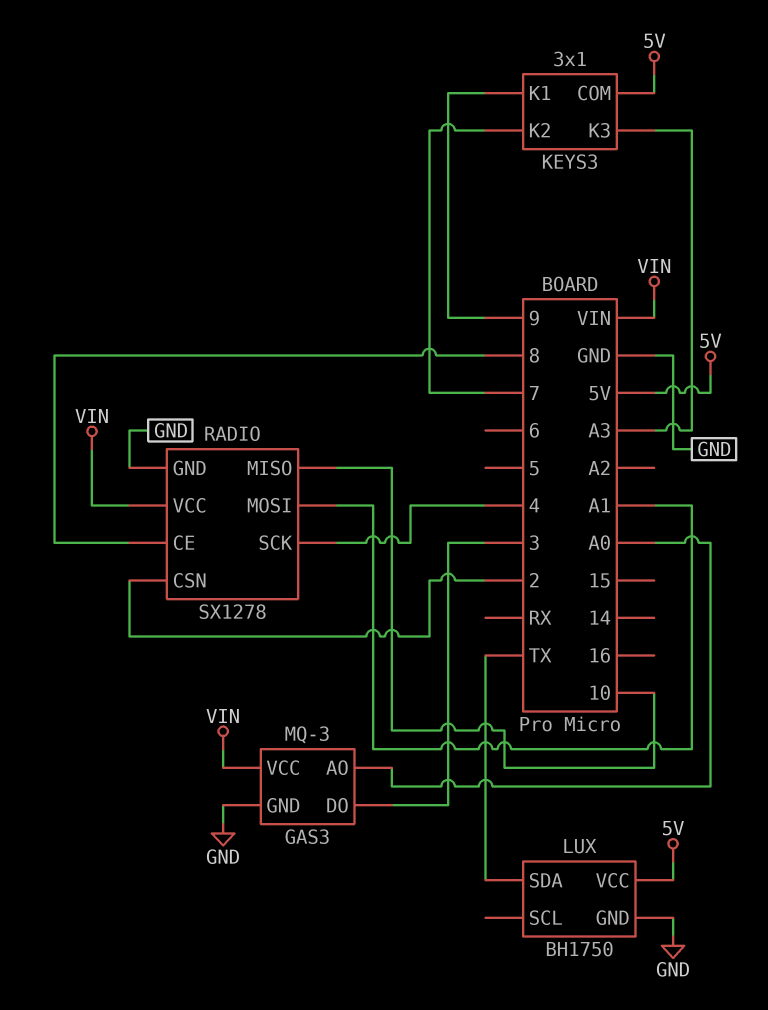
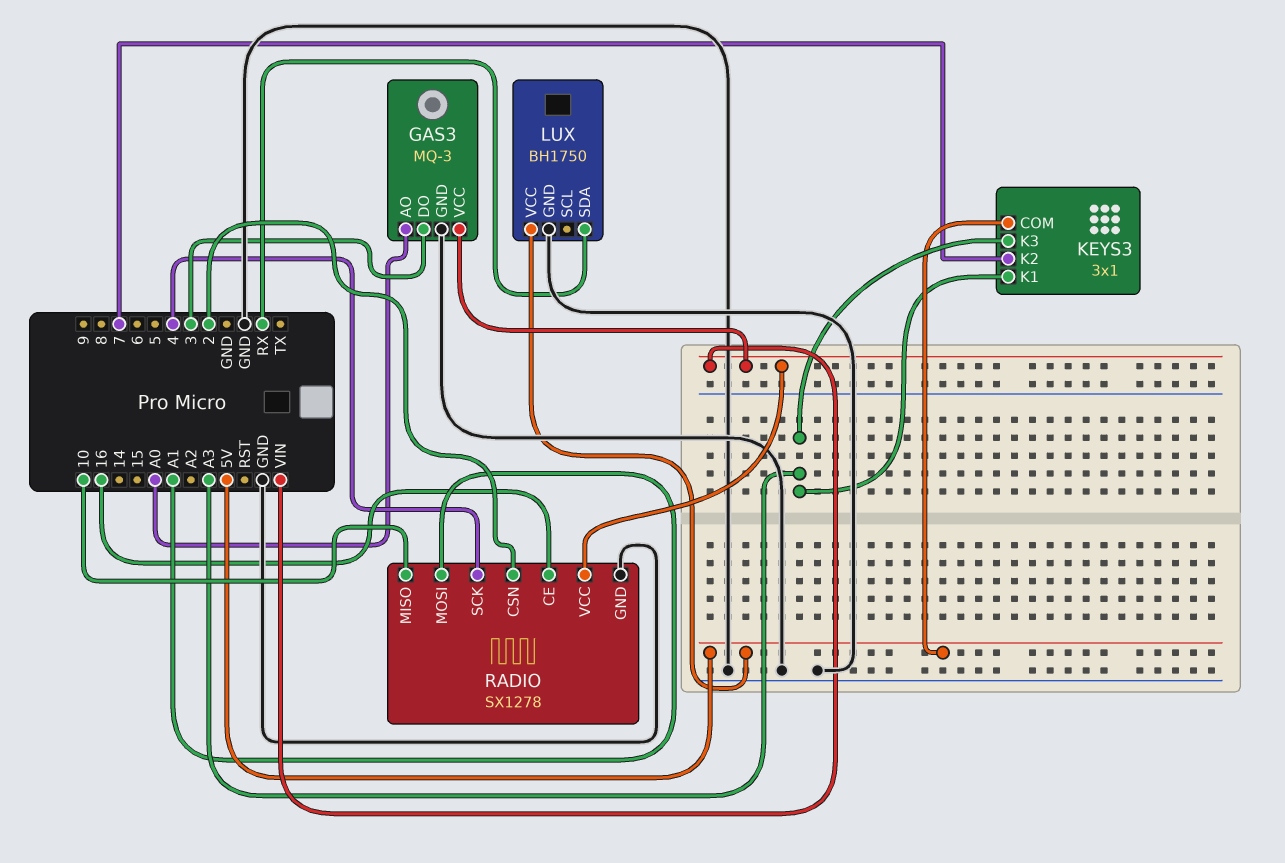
KEYS3 pin K1: 9 -> A3
LUX pin SDA: TX -> RX
RADIO pin CE: 8 -> 16

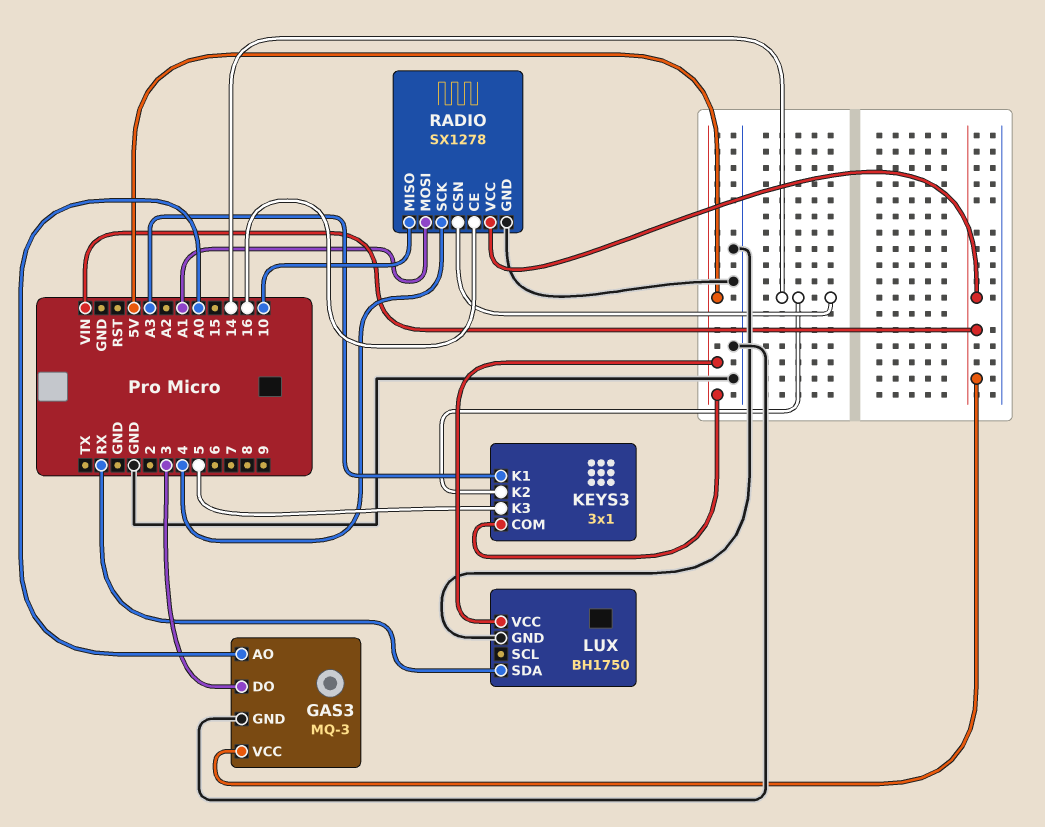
KEYS3 pin K2: 7 -> 14
KEYS3 pin K3: A3 -> 5
RADIO pin CSN: 2 -> 14

